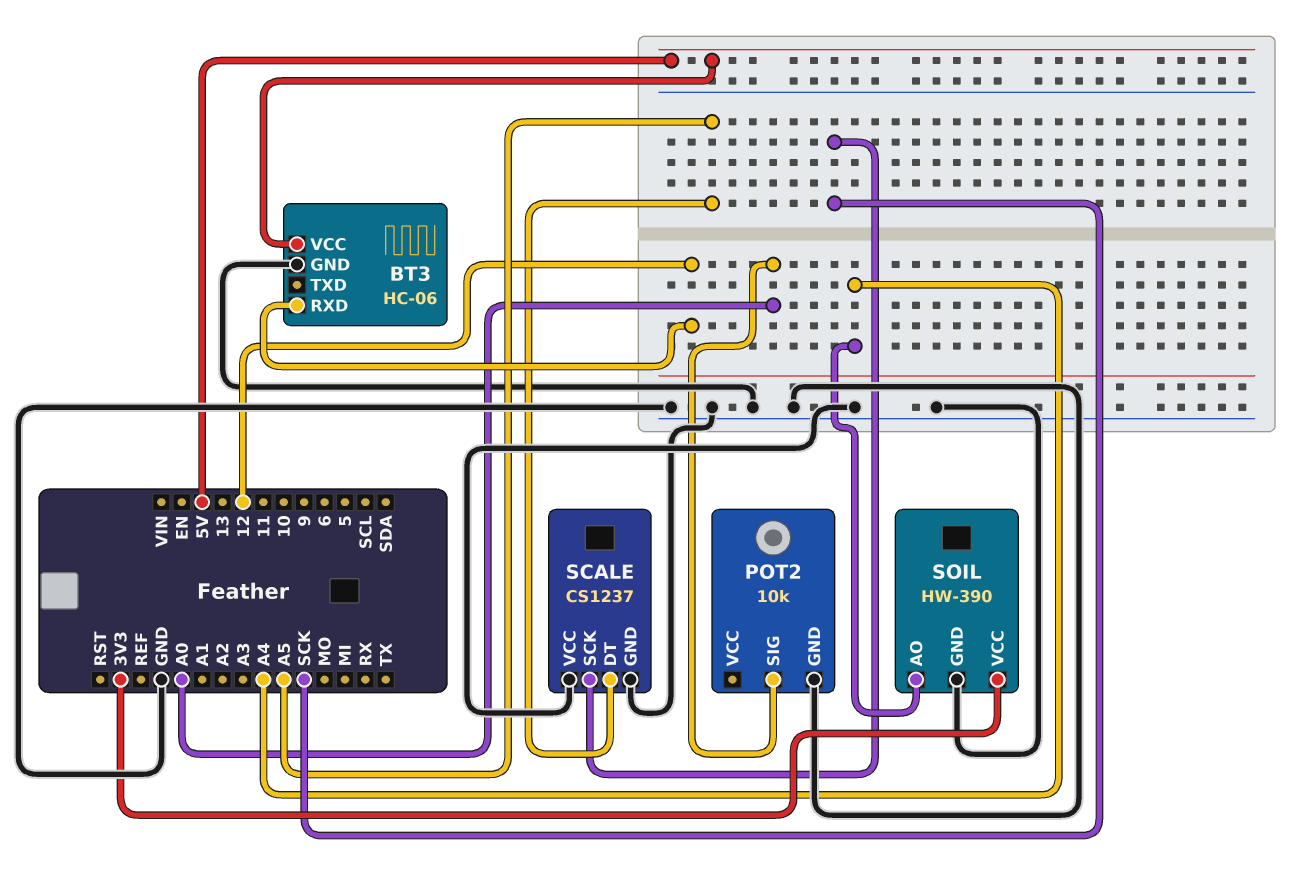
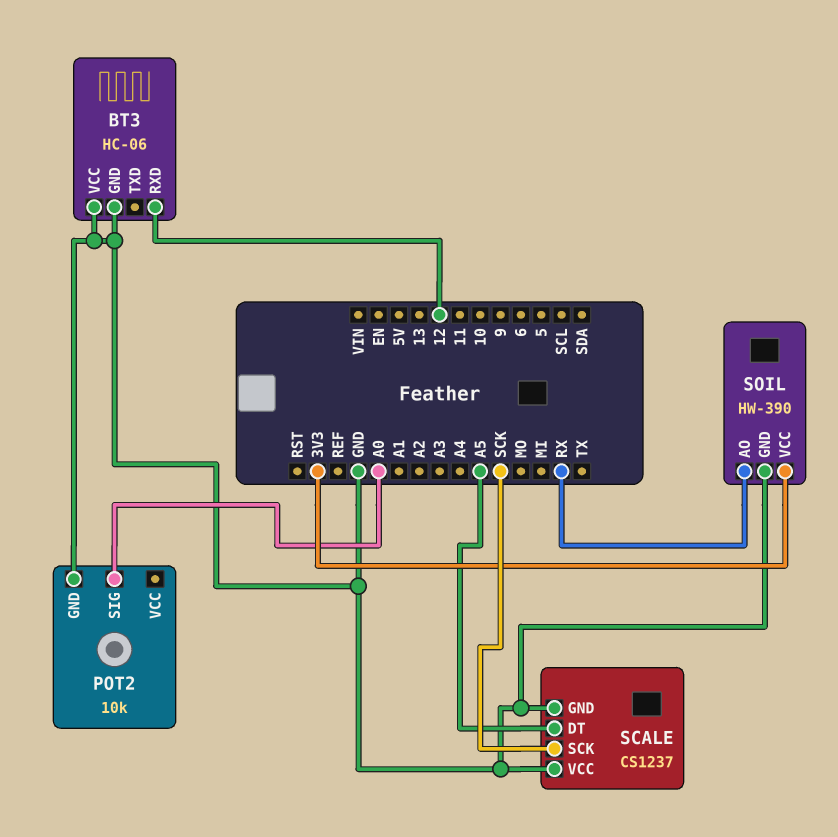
BT3 pin VCC: 5V -> GND
SOIL pin AO: A4 -> RX

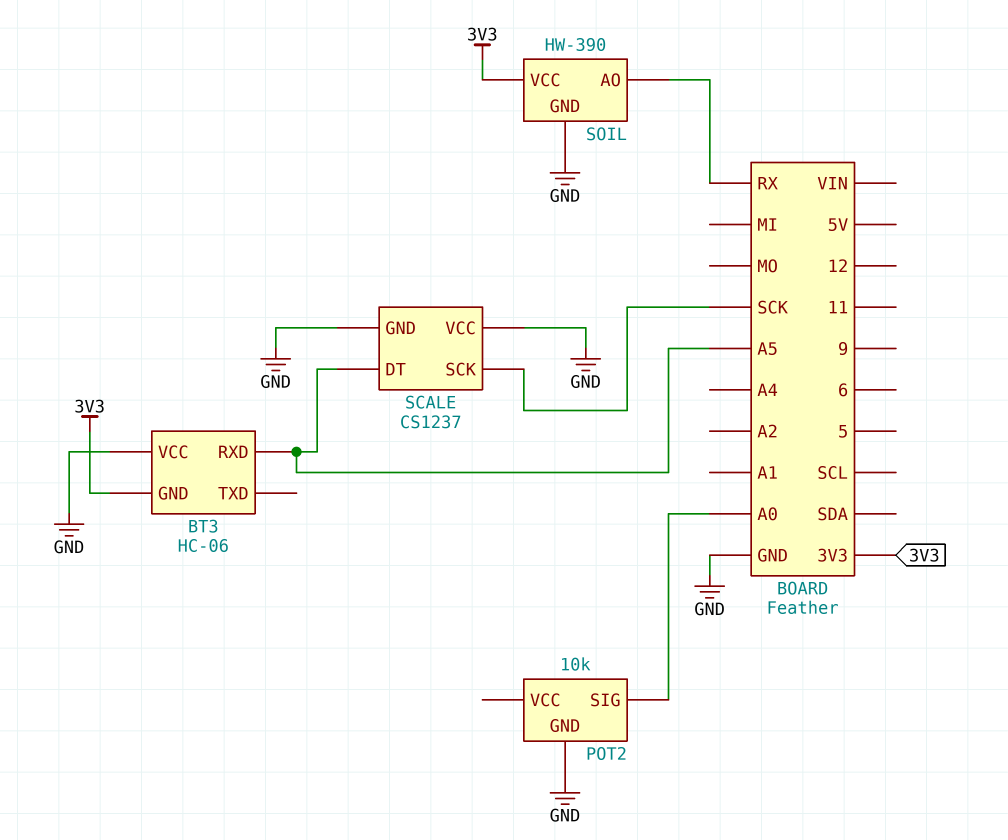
BT3 pin GND: GND -> 3V3
BT3 pin RXD: 12 -> A5

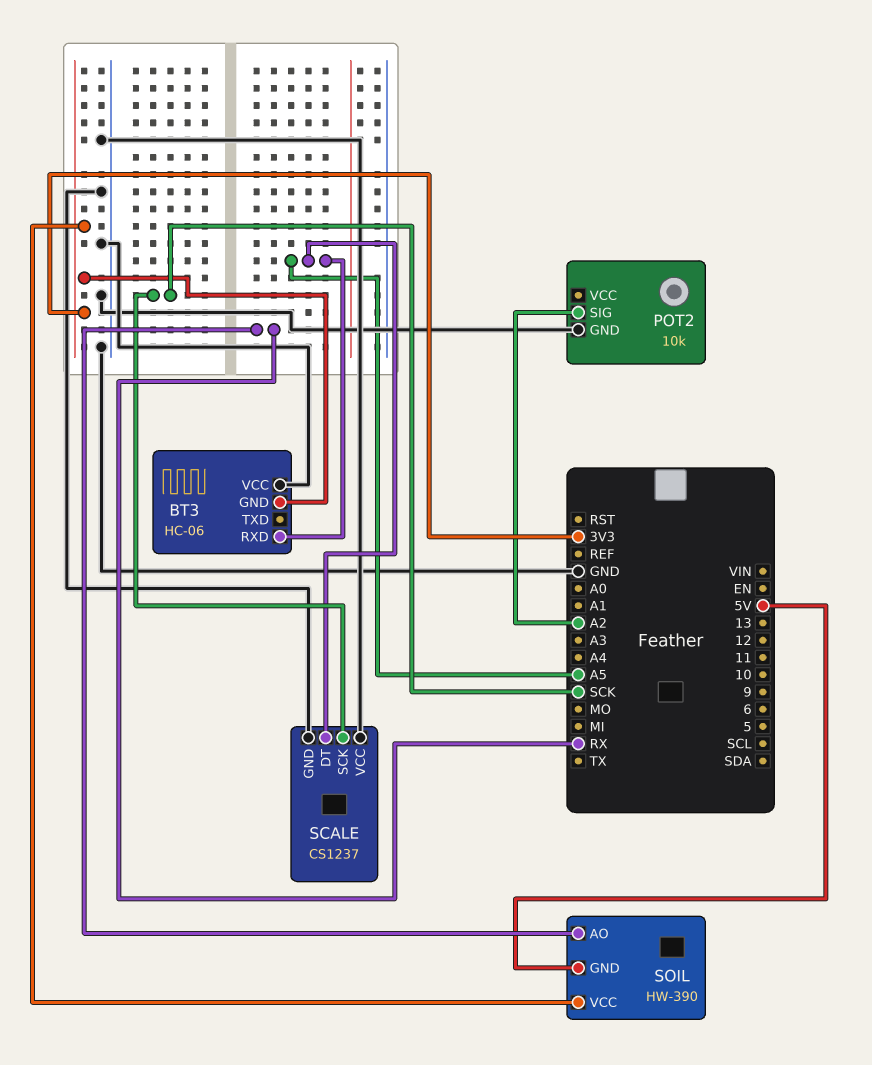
POT2 pin SIG: A0 -> A2
SOIL pin GND: GND -> 5V

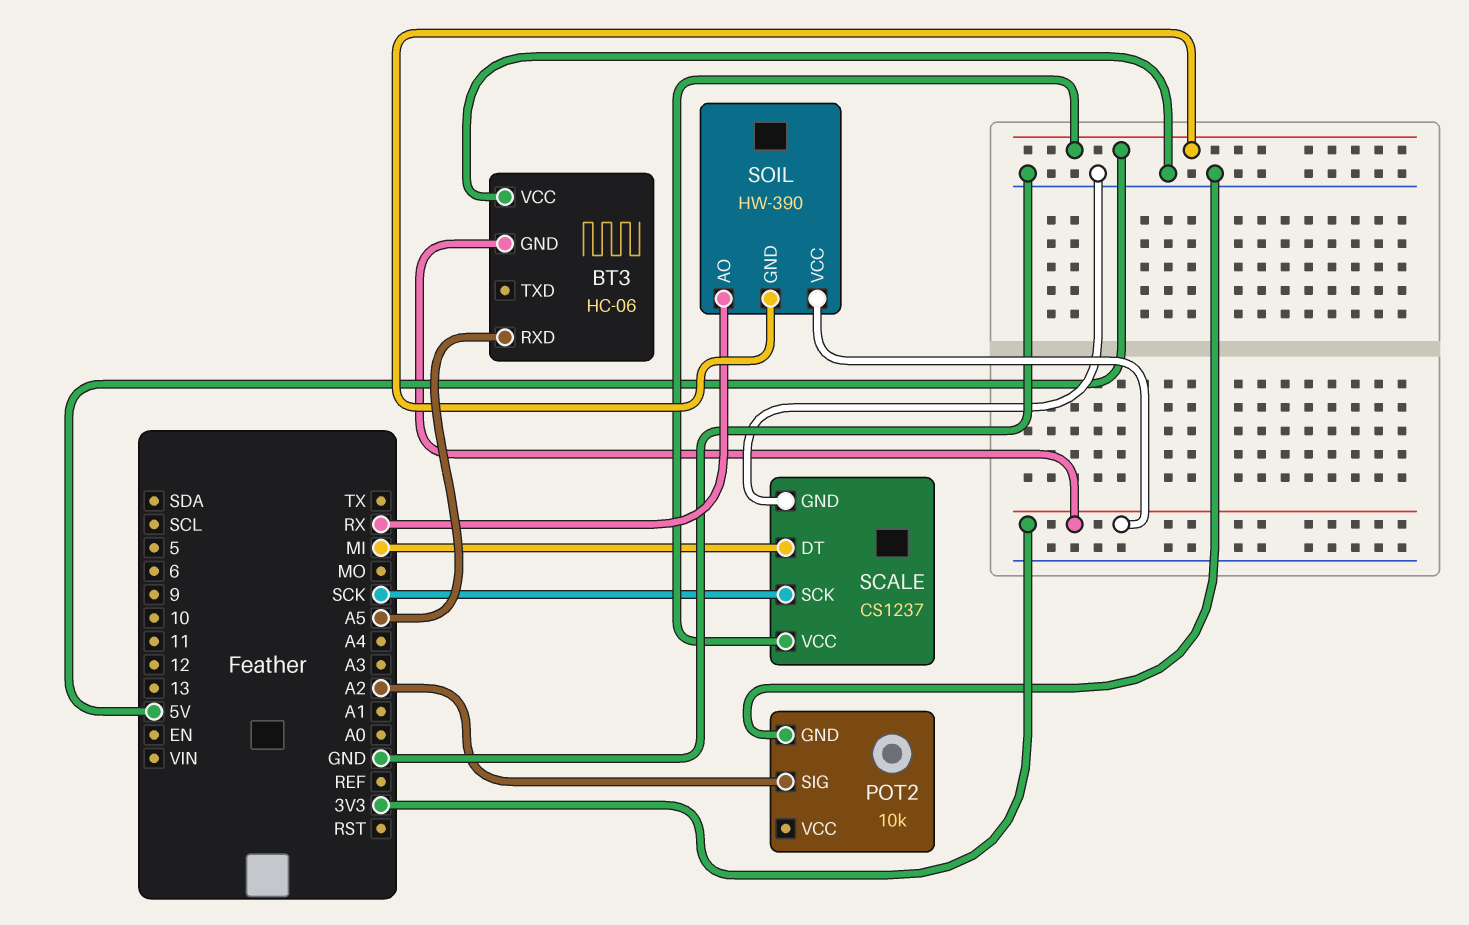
SCALE pin DT: A5 -> MI
SCALE pin VCC: GND -> 5V

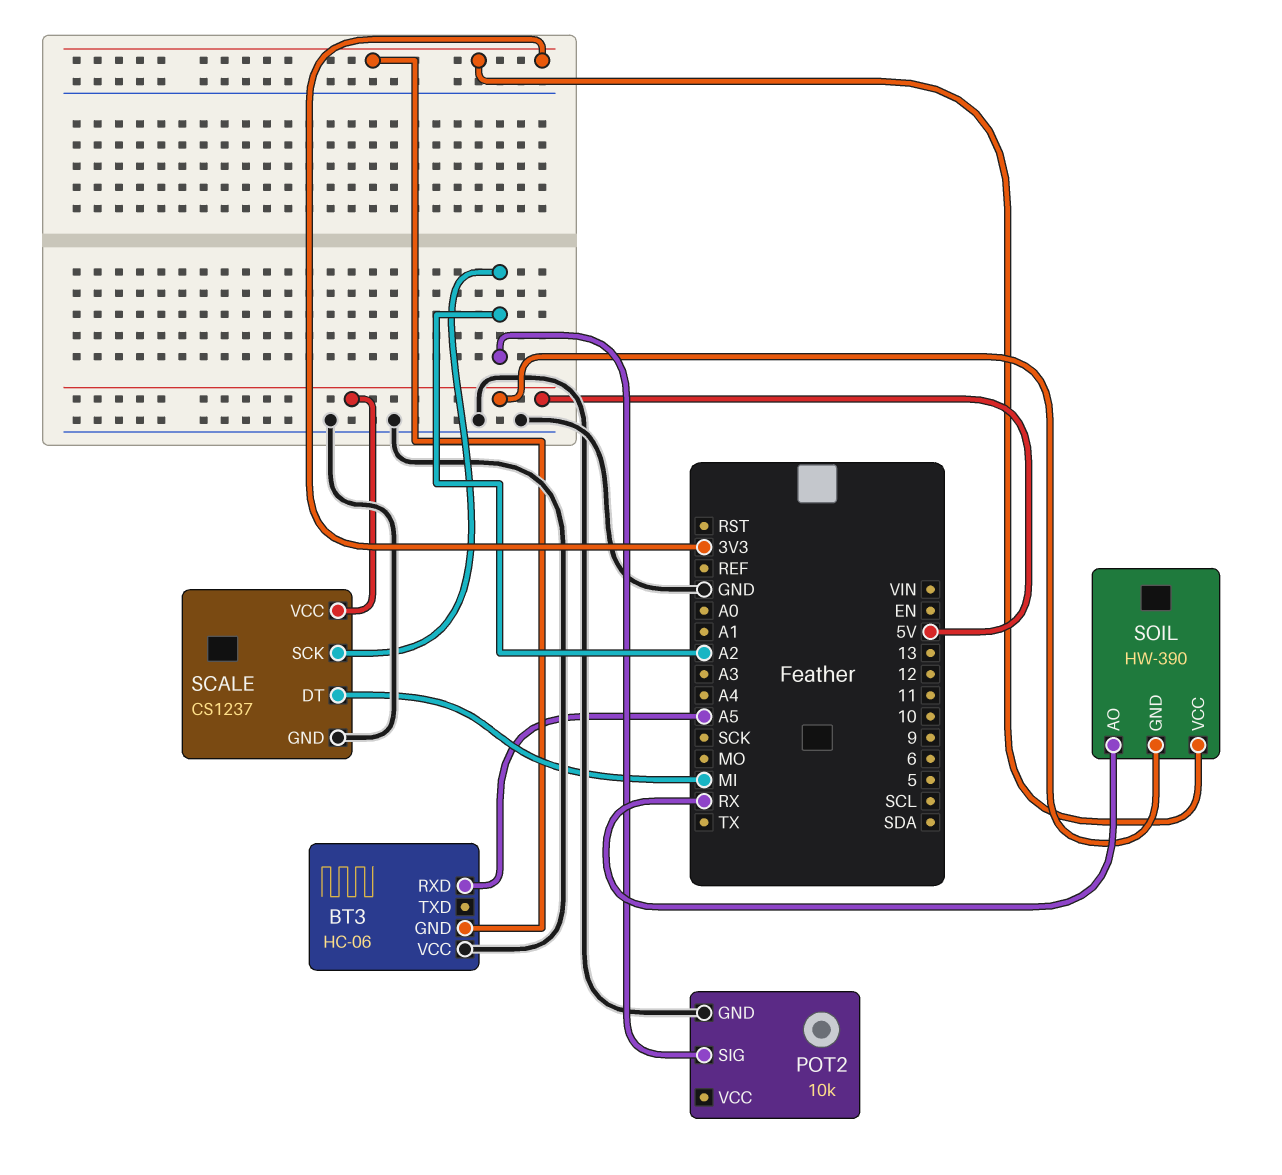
SCALE pin SCK: SCK -> A2

